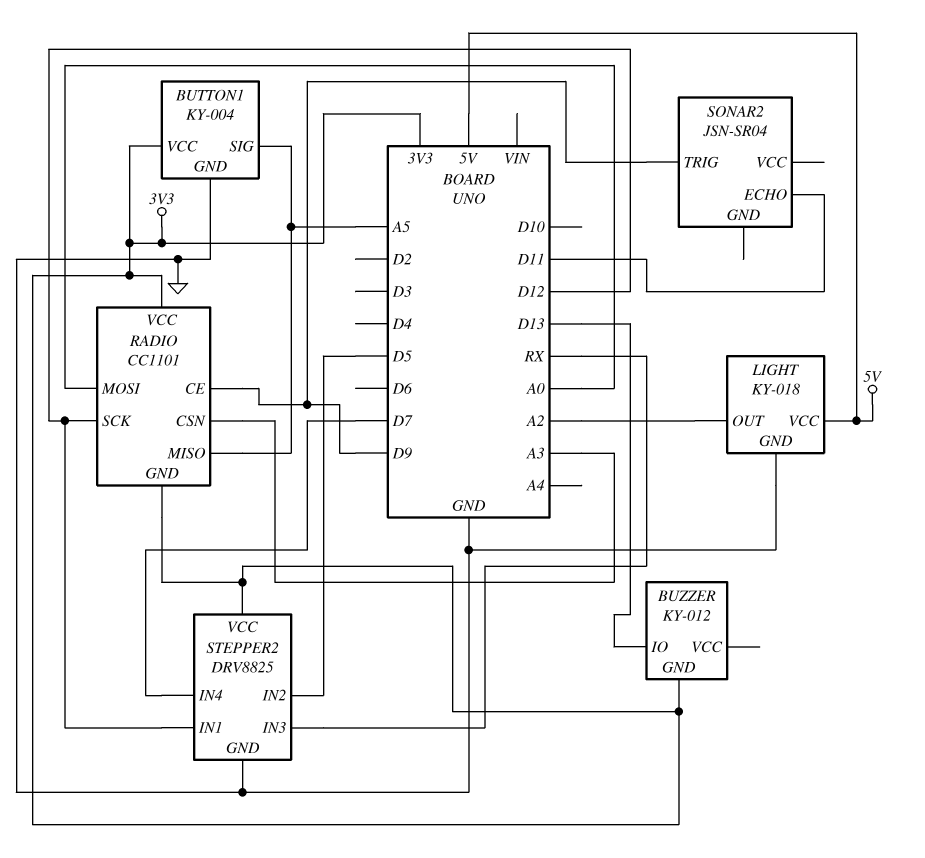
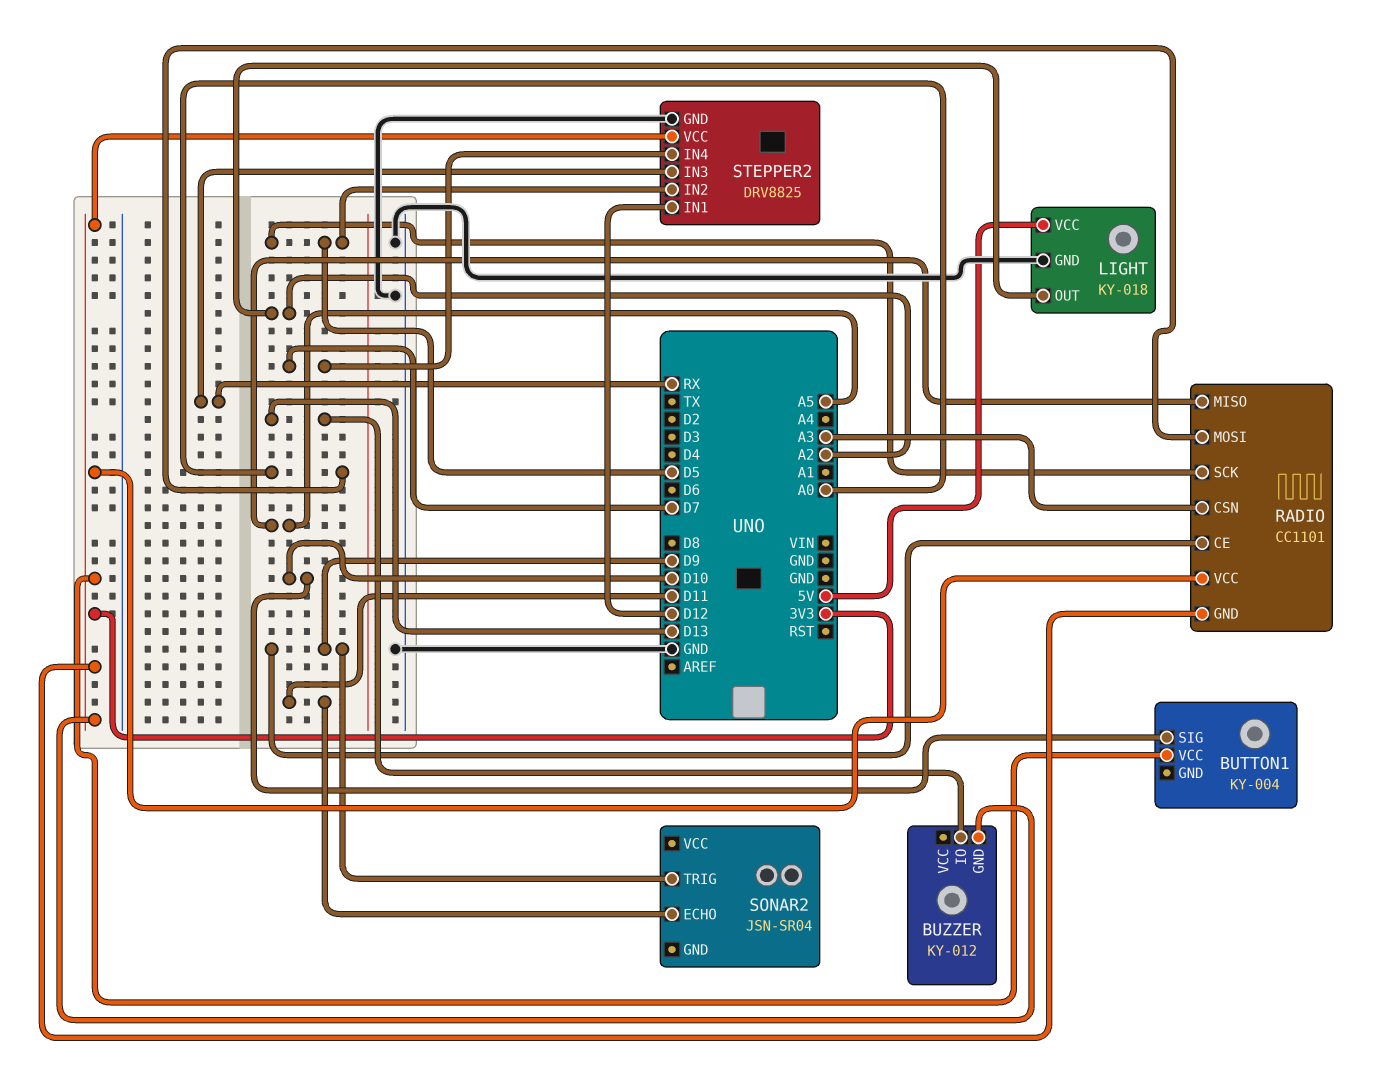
BUTTON1 pin GND: GND -> none
BUTTON1 pin SIG: A5 -> D10
RADIO pin SCK: D12 -> D5

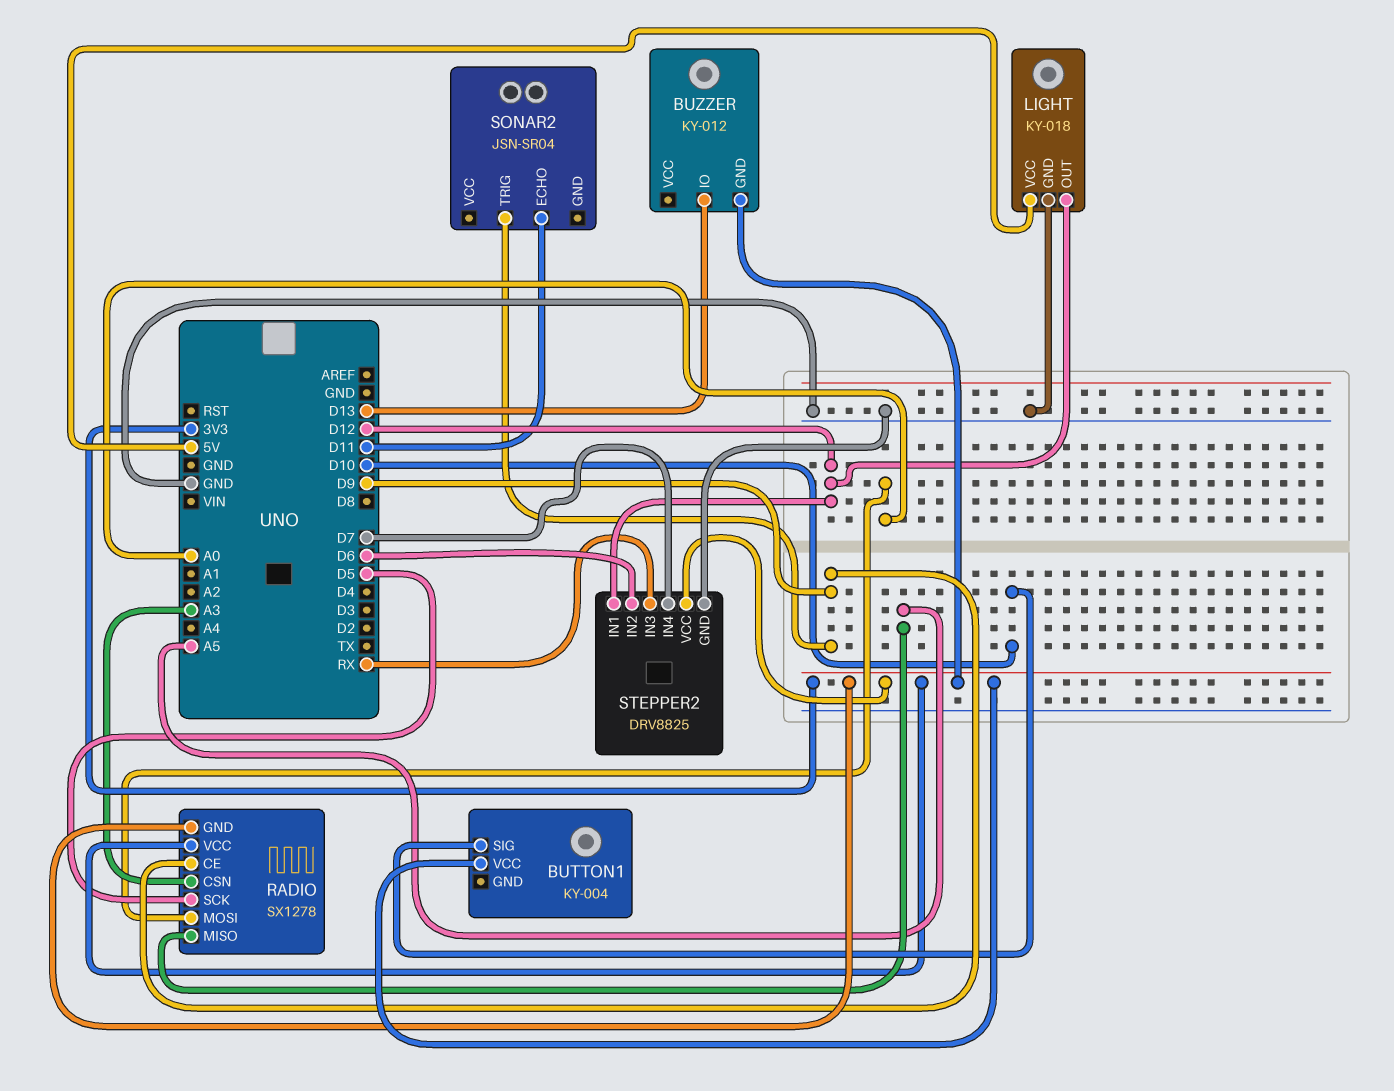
LIGHT pin OUT: A2 -> D12
RADIO: CC1101 -> SX1278
STEPPER2 pin IN2: D5 -> D6

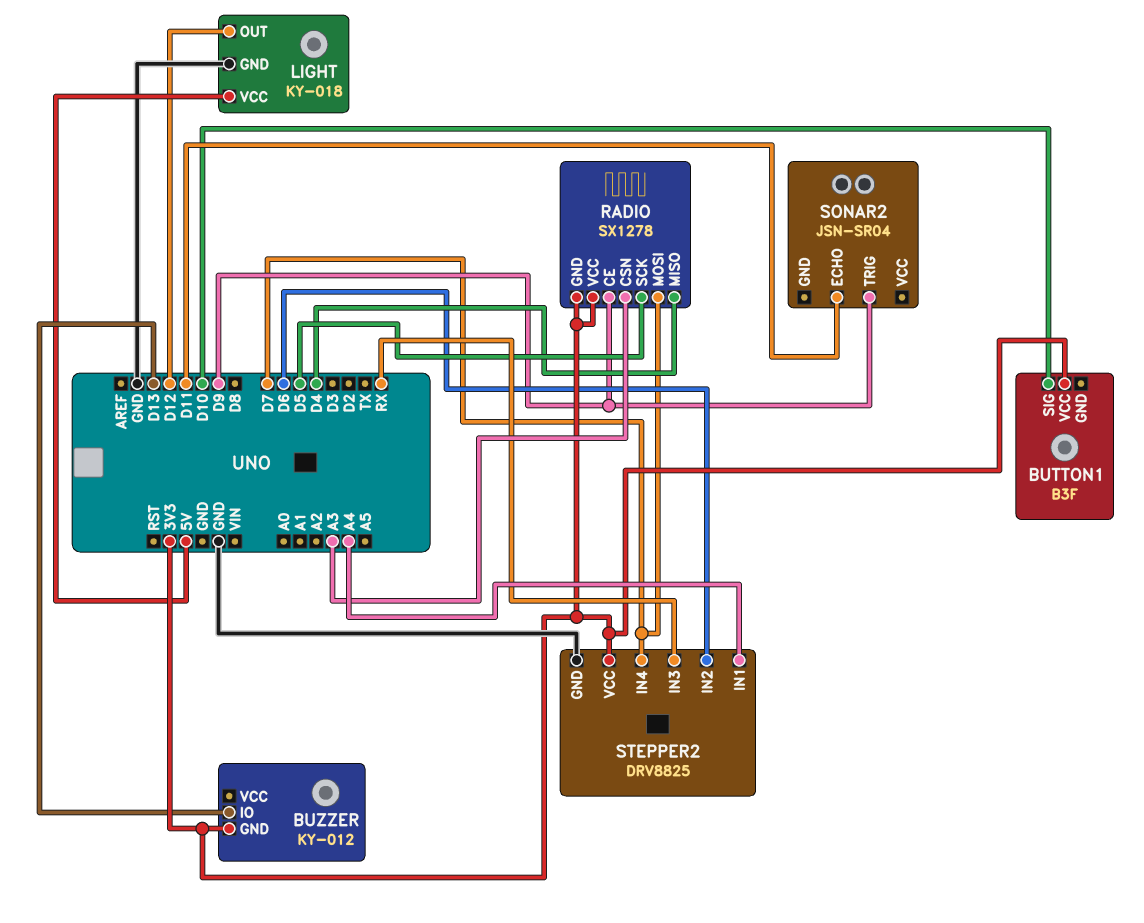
BUTTON1: KY-004 -> B3F
RADIO pin MISO: A5 -> D4
RADIO pin MOSI: A0 -> D7
STEPPER2 pin IN1: D12 -> A4

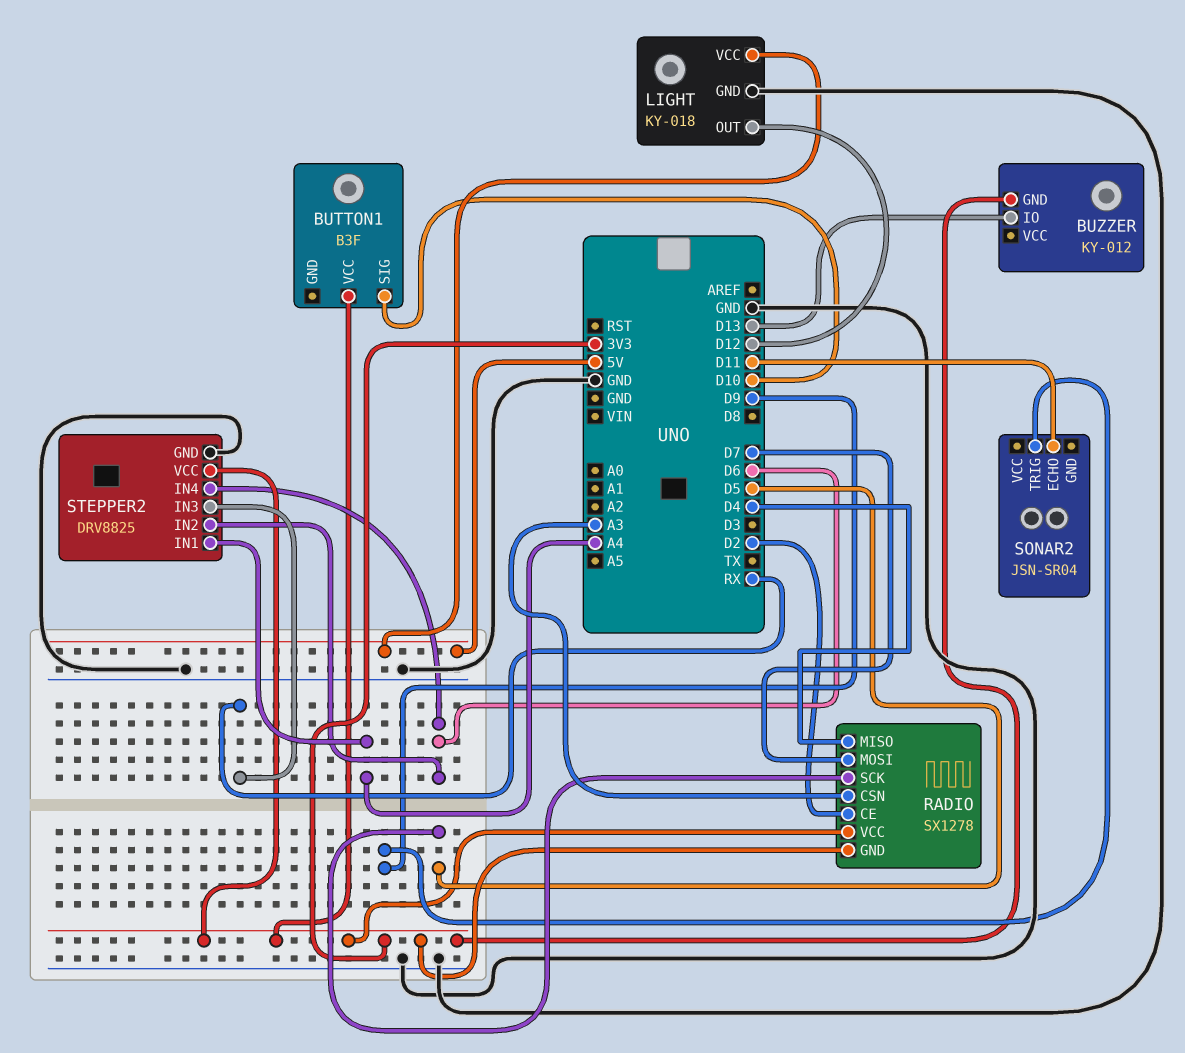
RADIO pin CE: D9 -> D2
STEPPER2 pin IN4: D7 -> D6

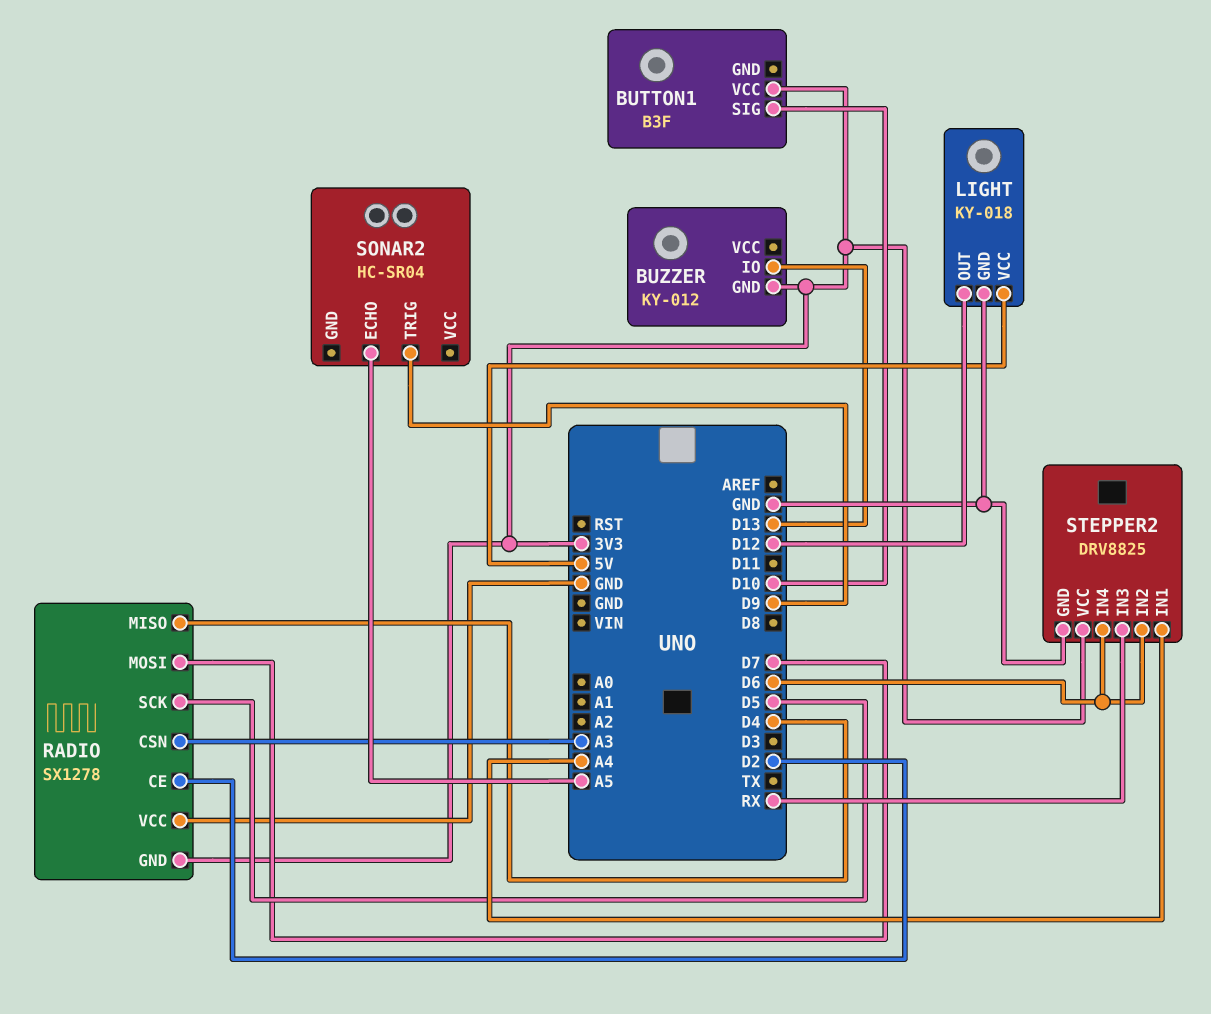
RADIO pin VCC: 3V3 -> GND
SONAR2: JSN-SR04 -> HC-SR04
SONAR2 pin ECHO: D11 -> A5

